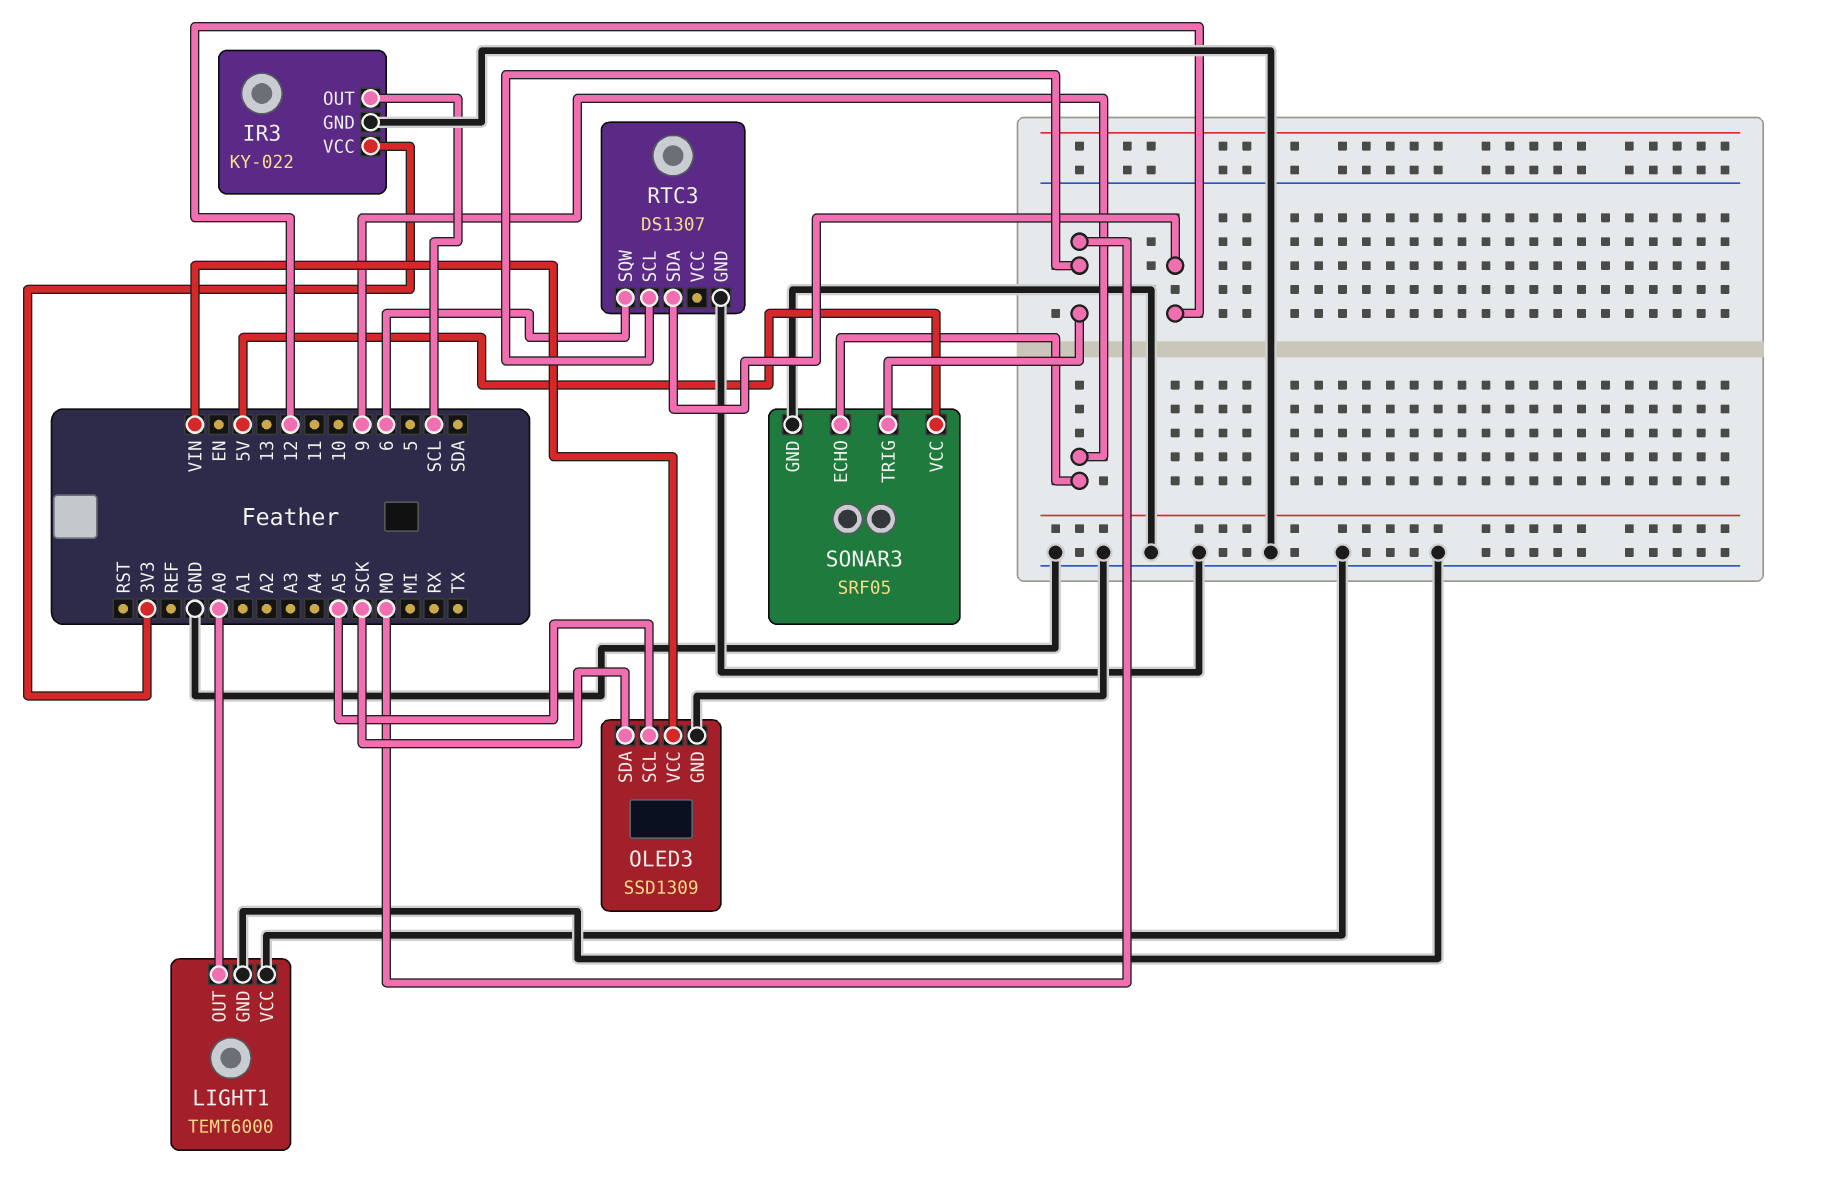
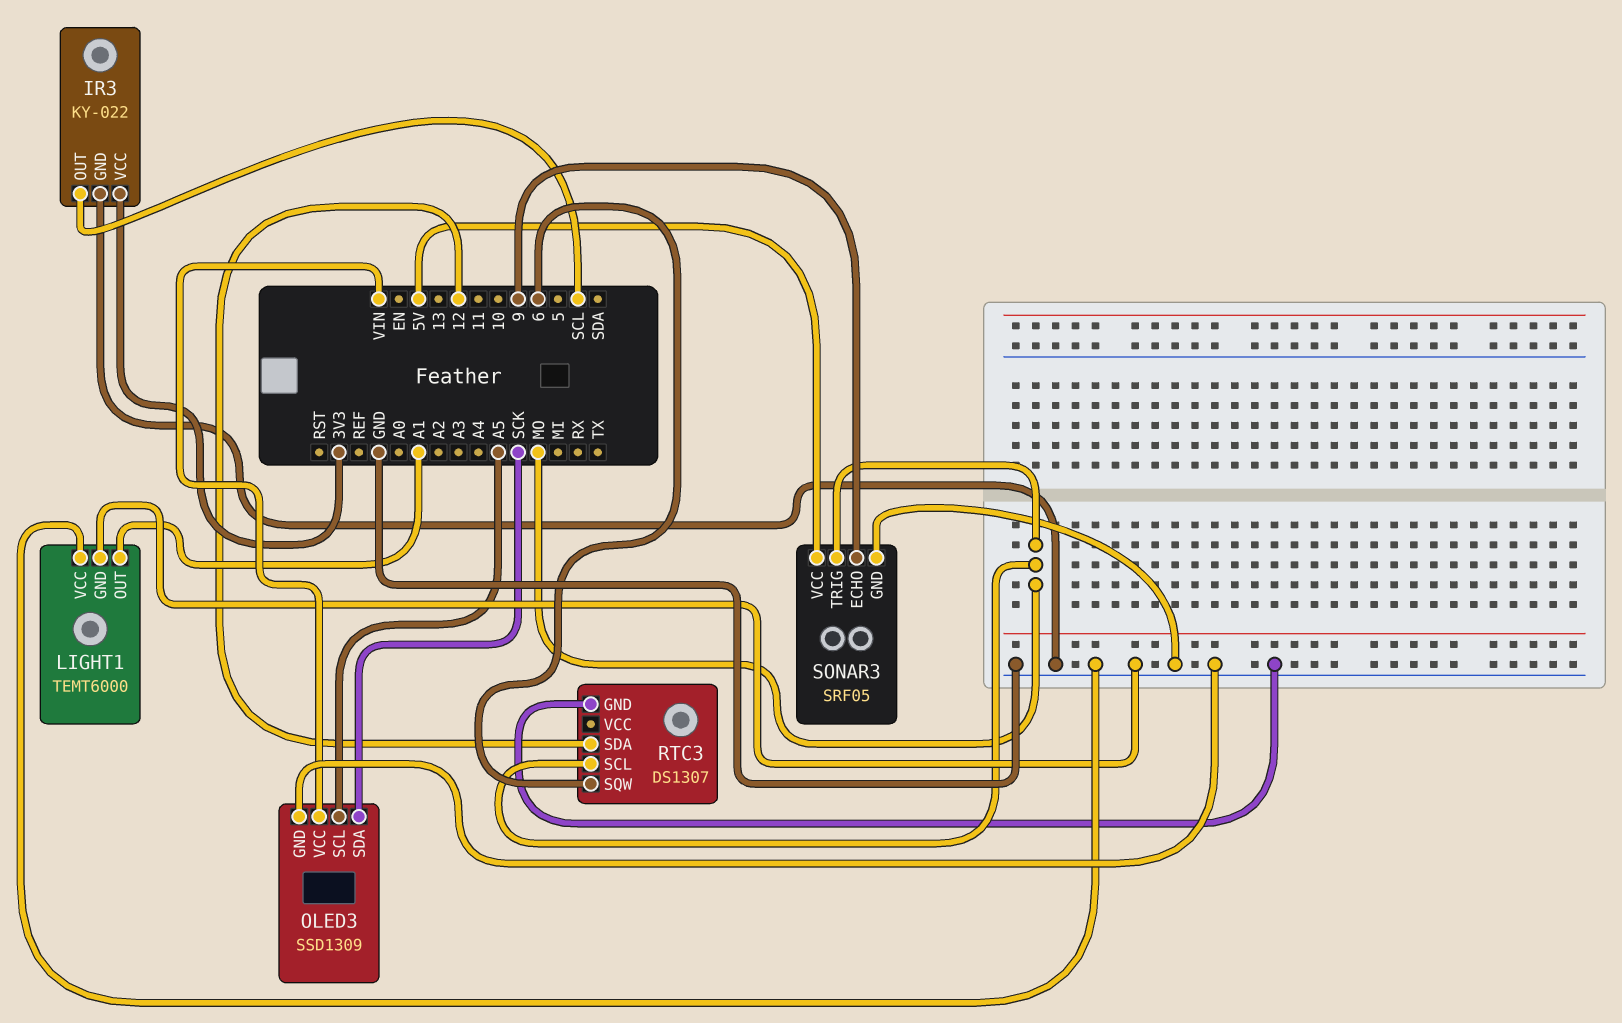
LIGHT1 pin OUT: A0 -> A1

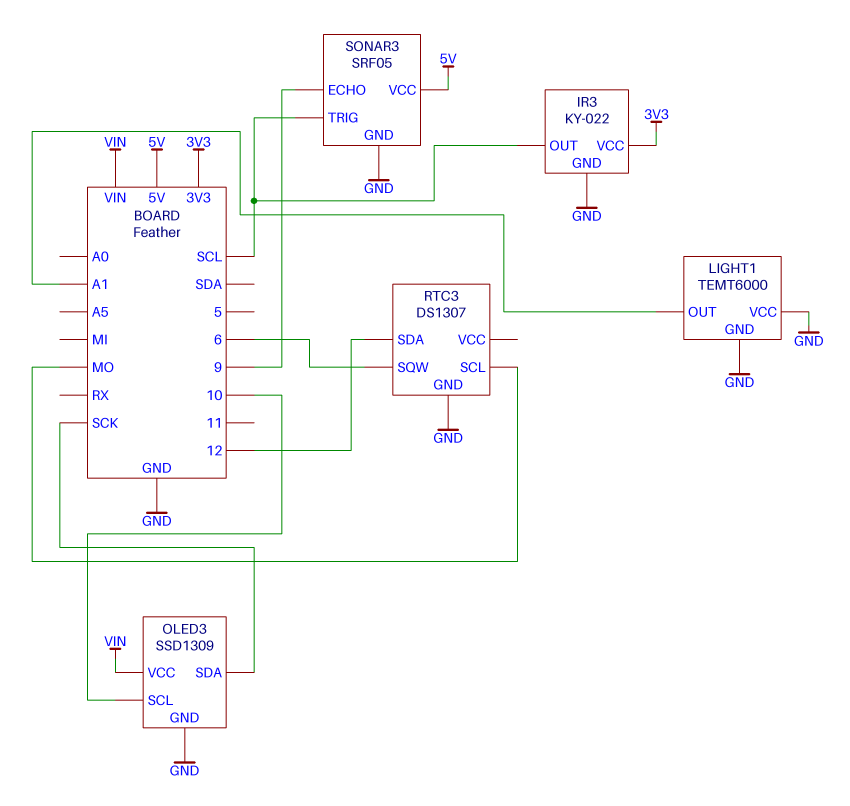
OLED3 pin SCL: A5 -> 10
SONAR3 pin TRIG: MO -> SCL

